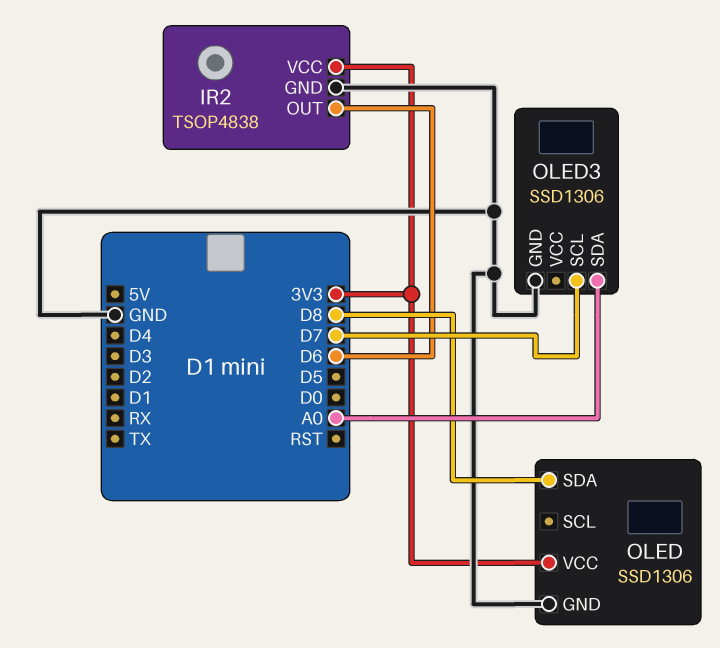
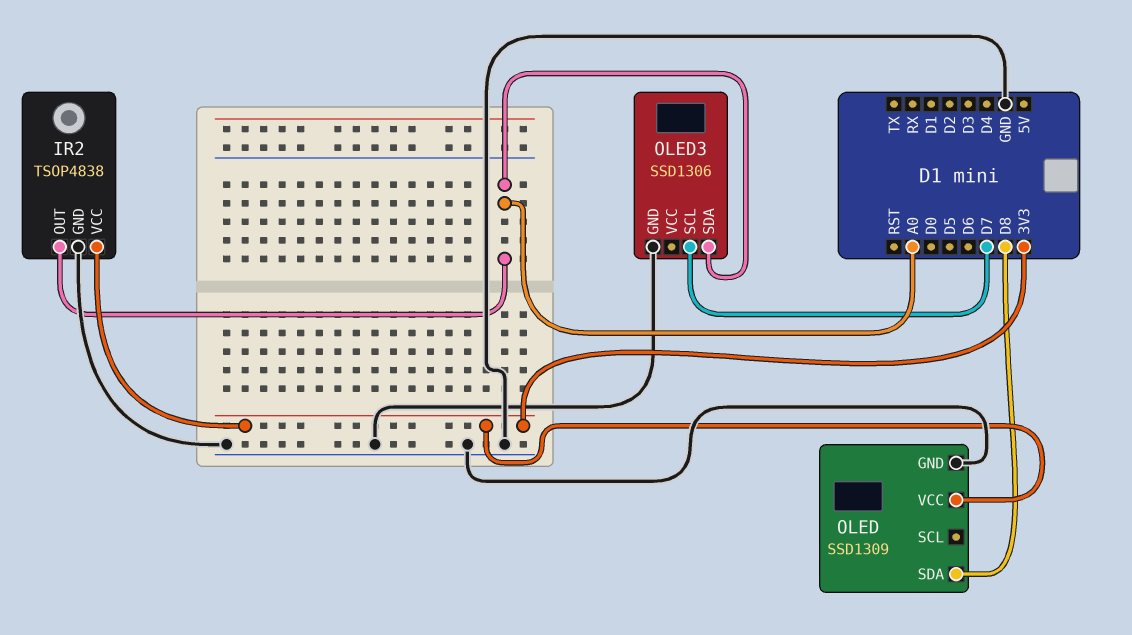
IR2 pin OUT: D6 -> A0
OLED: SSD1306 -> SSD1309

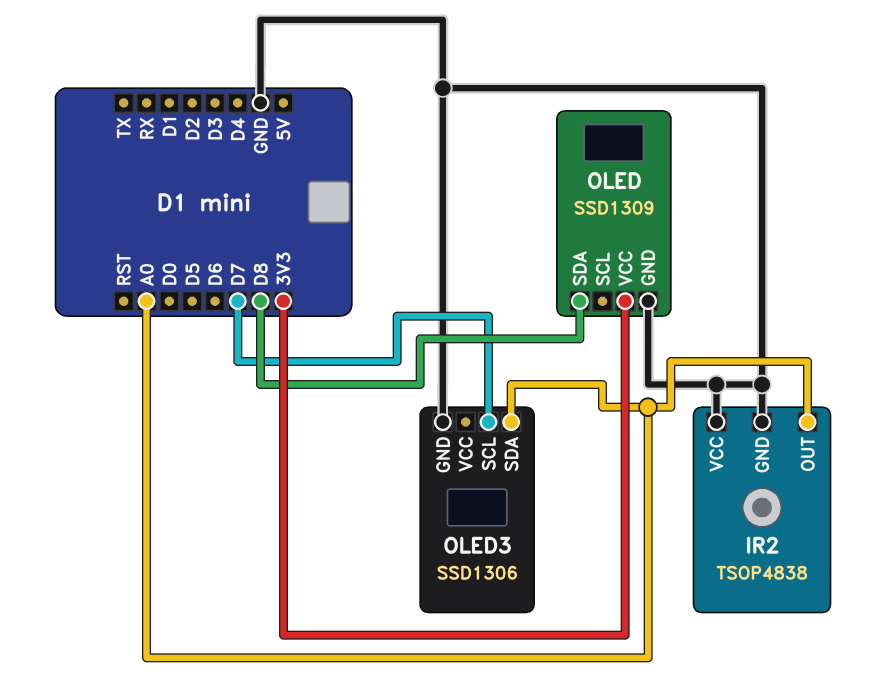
IR2 pin VCC: 3V3 -> GND

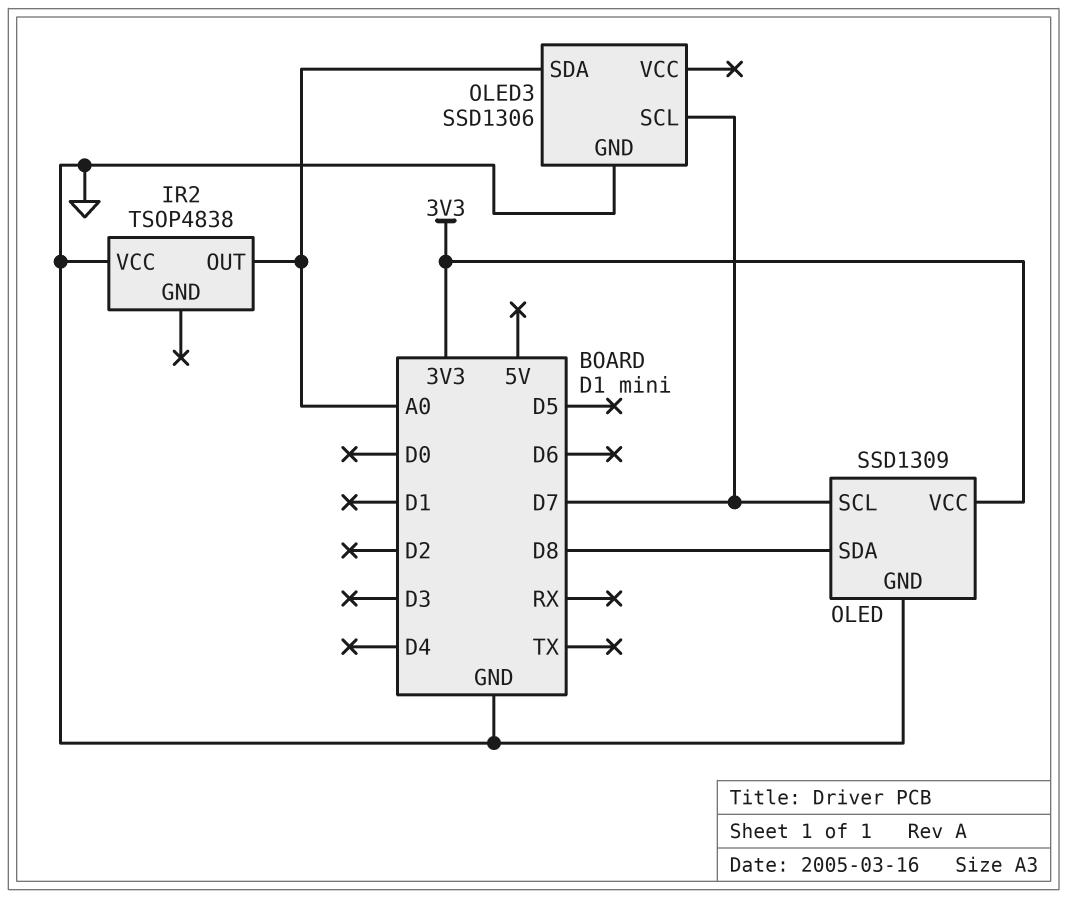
IR2 pin GND: GND -> none
OLED pin SCL: none -> D7

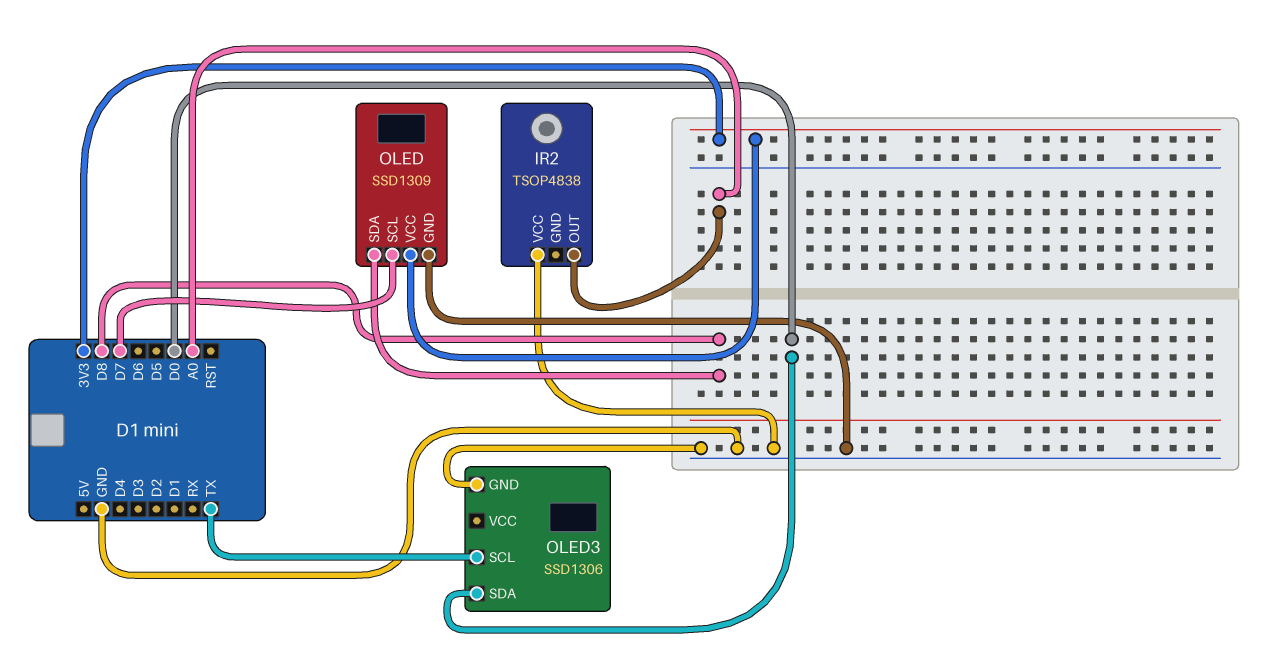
OLED3 pin SCL: D7 -> TX
OLED3 pin SDA: A0 -> D0

